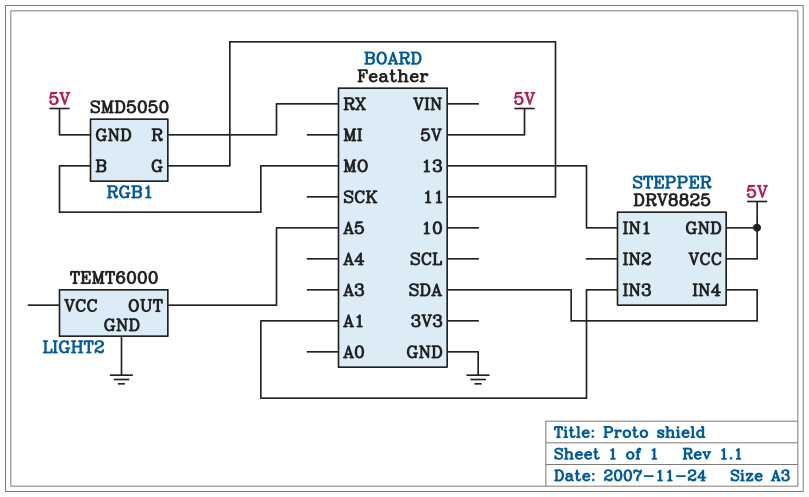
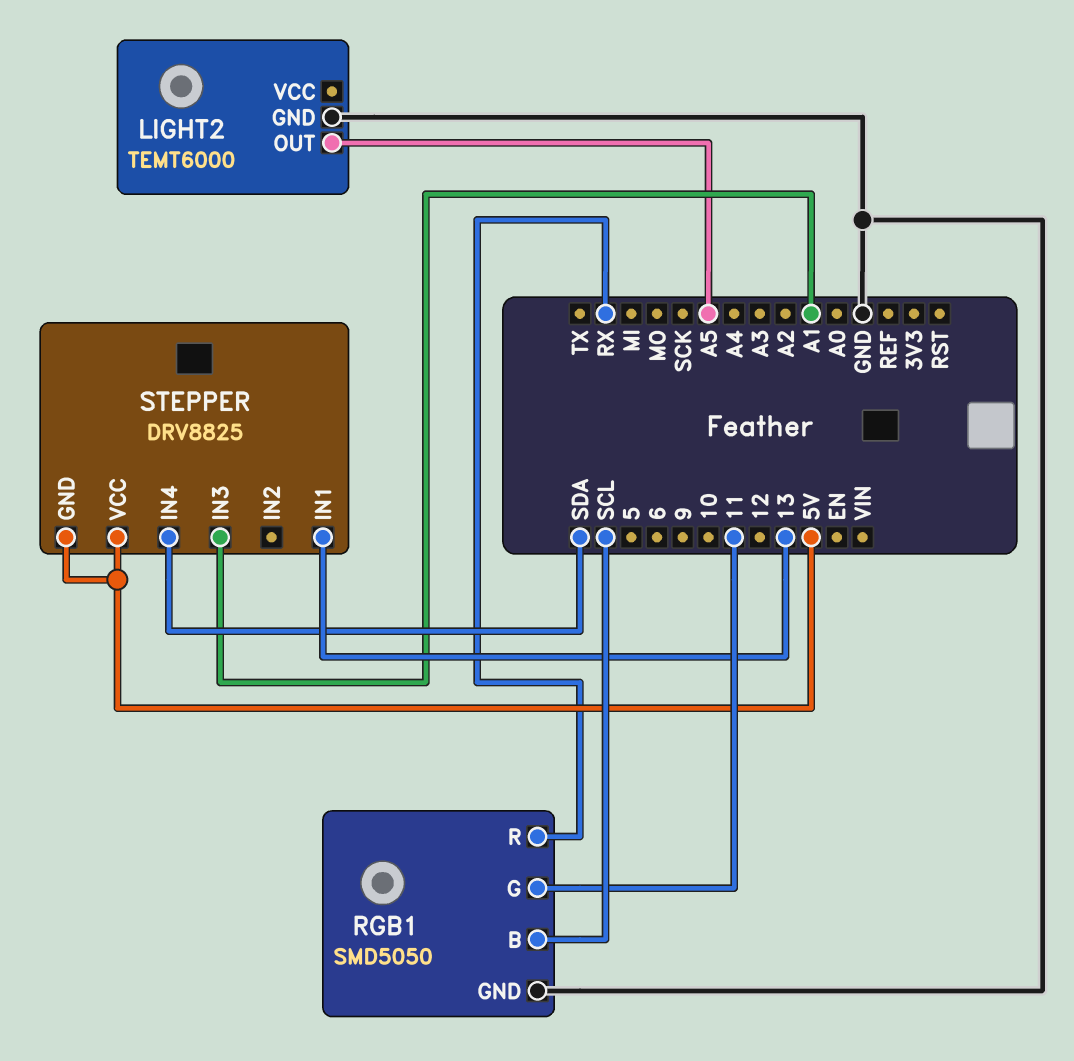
RGB1 pin B: MO -> SCL
RGB1 pin GND: 5V -> GND

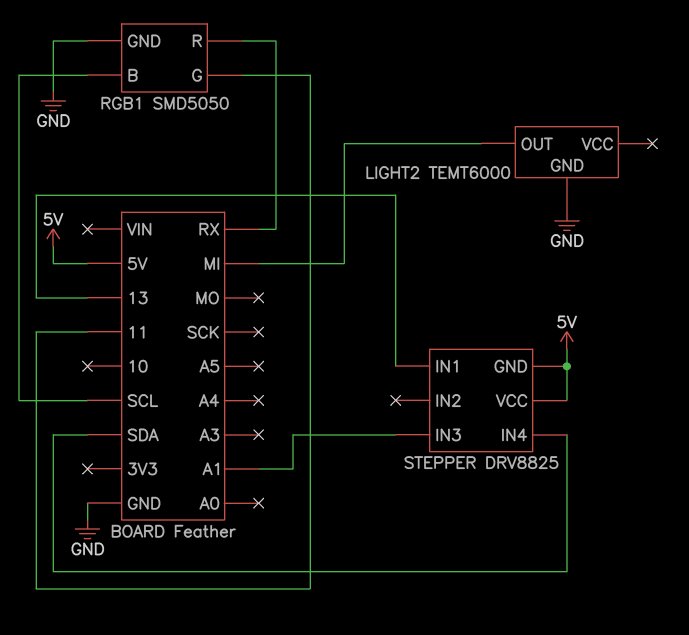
LIGHT2 pin OUT: A5 -> MI

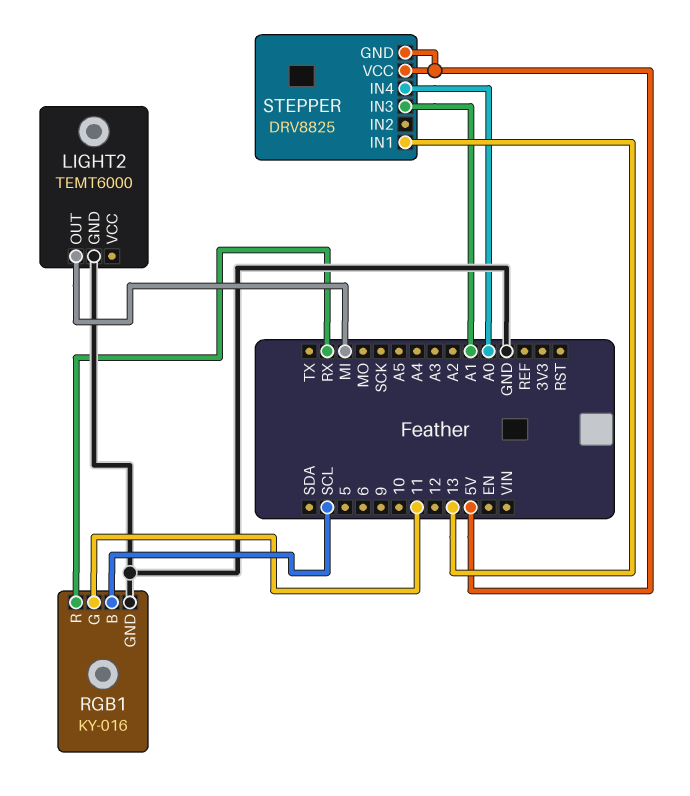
RGB1: SMD5050 -> KY-016
STEPPER pin IN4: SDA -> A0

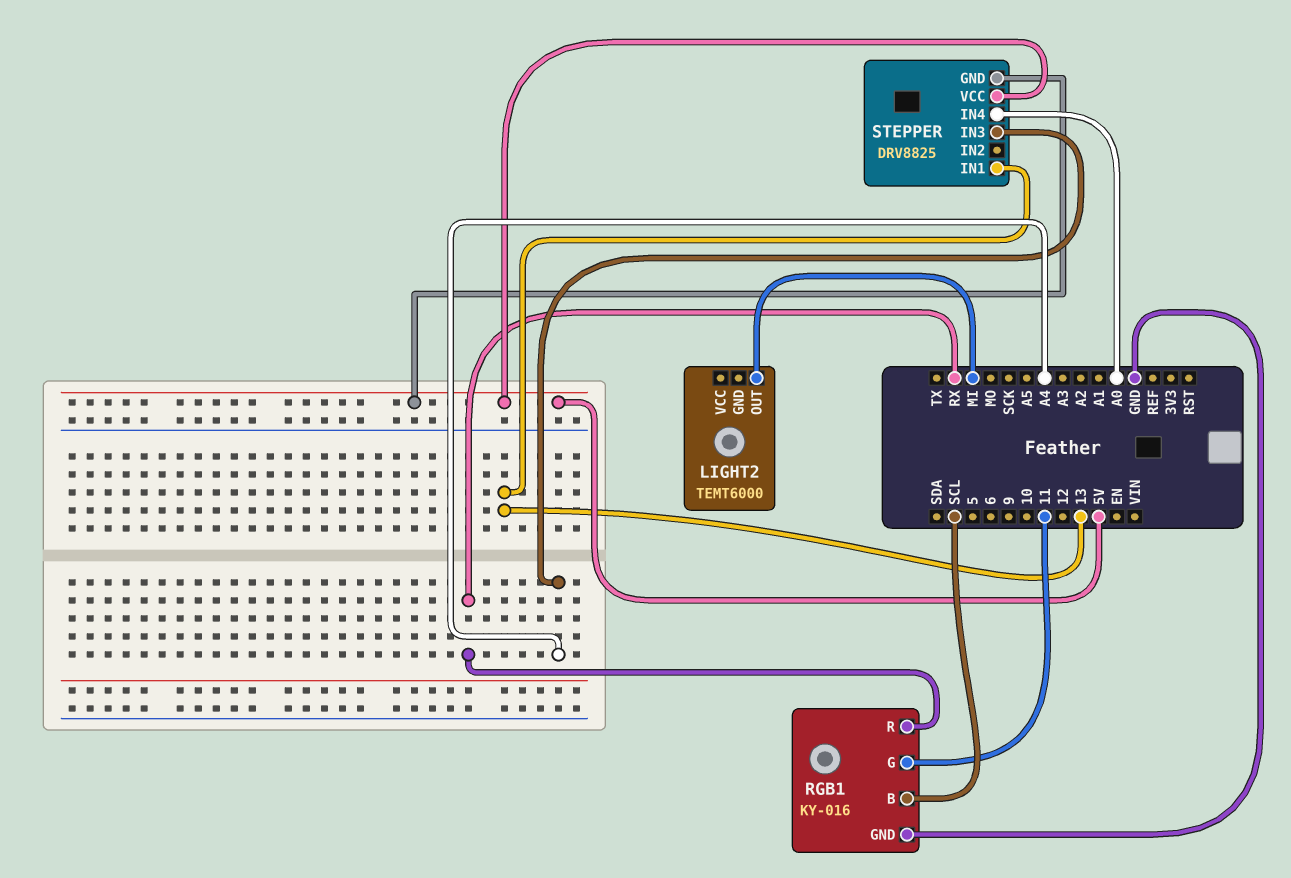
LIGHT2 pin GND: GND -> none
STEPPER pin IN3: A1 -> A4

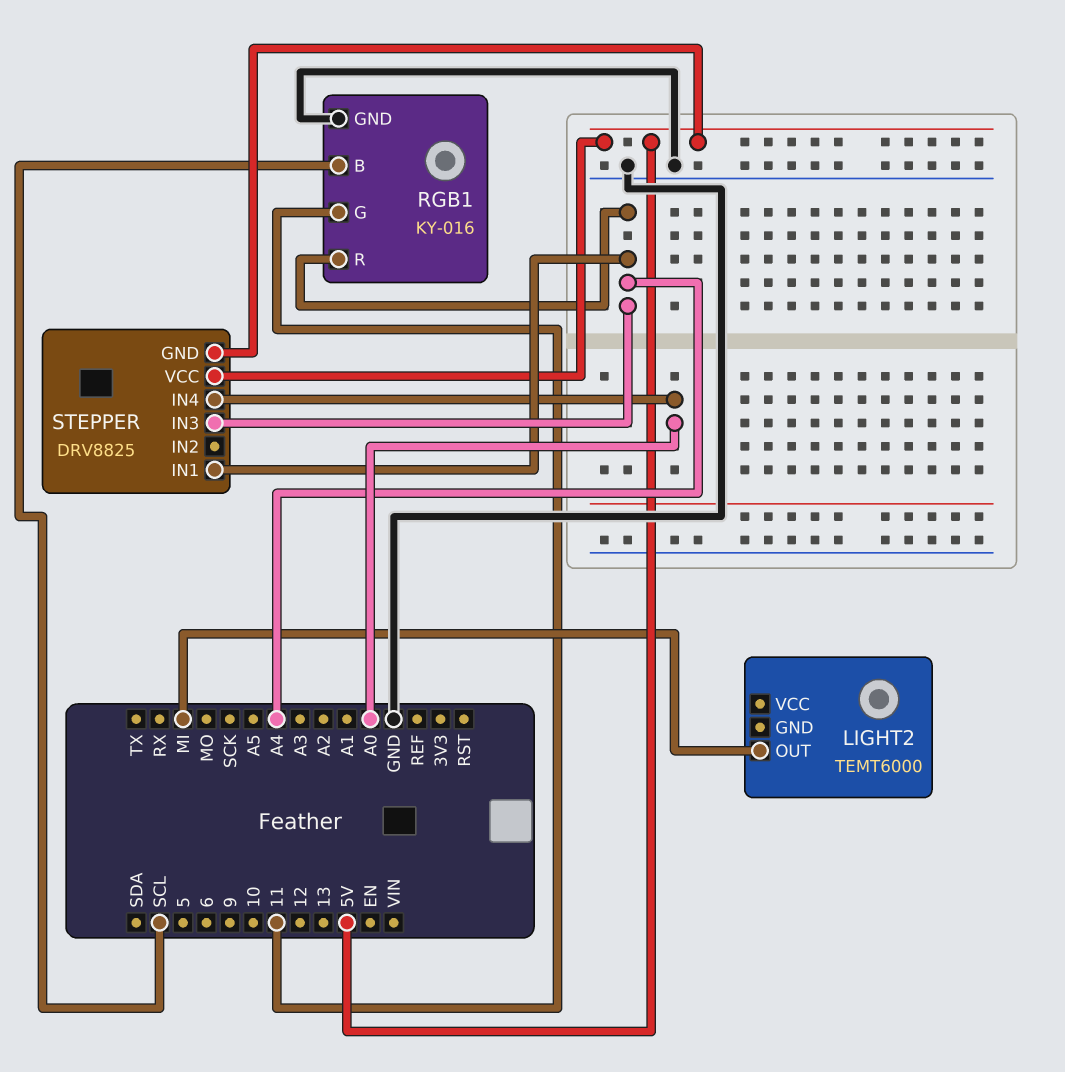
RGB1 pin R: RX -> A4
STEPPER pin IN1: 13 -> A4

